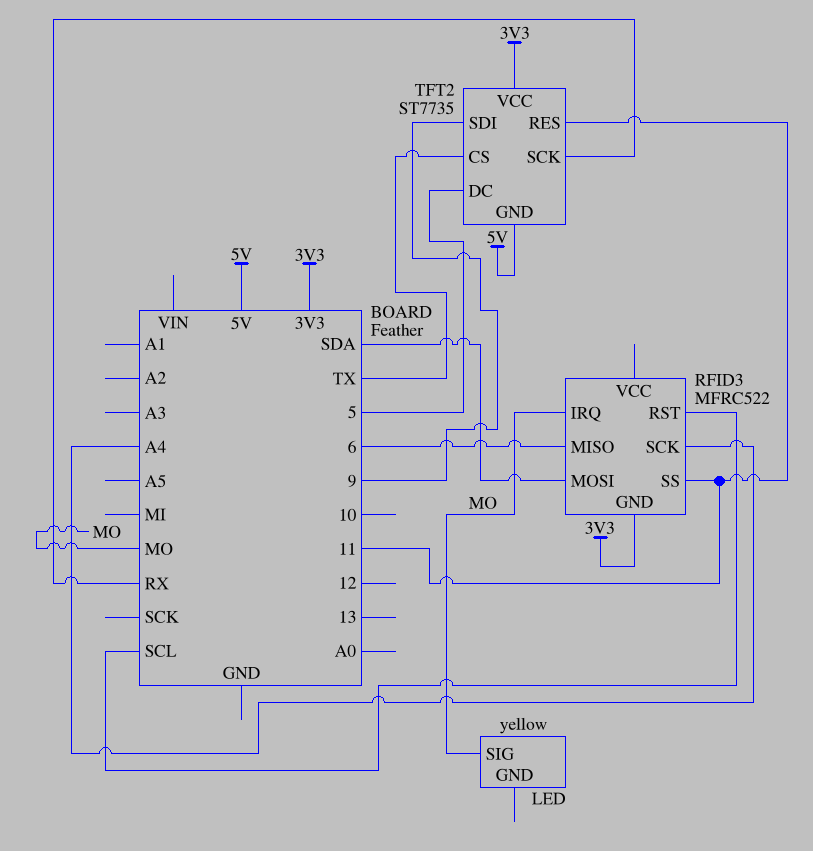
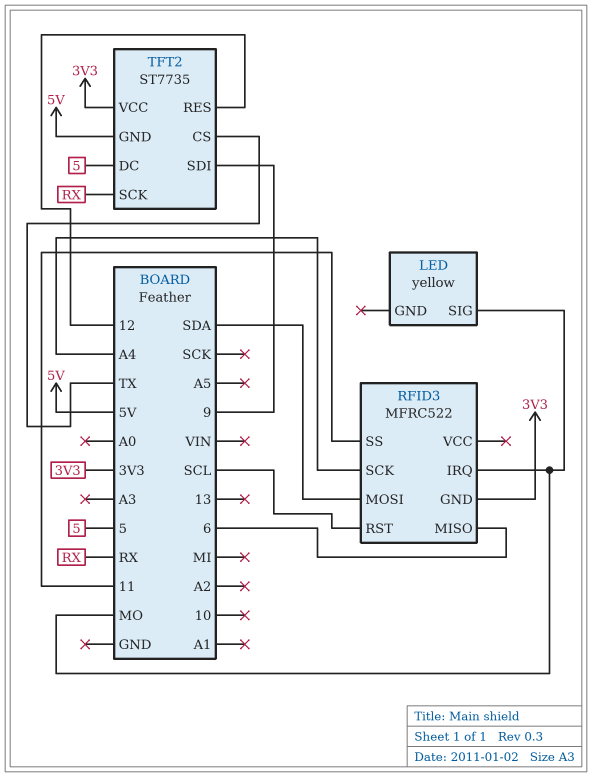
TFT2 pin RES: 11 -> 12

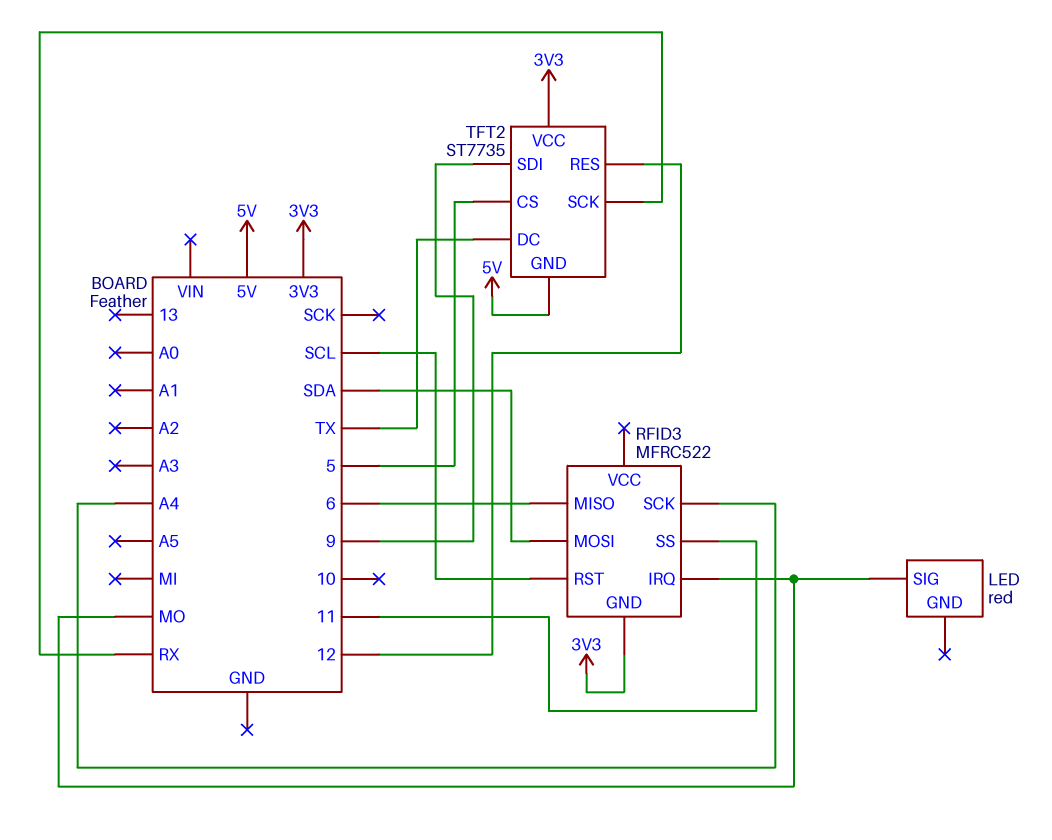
LED: yellow -> red
TFT2 pin CS: TX -> 5
TFT2 pin DC: 5 -> TX

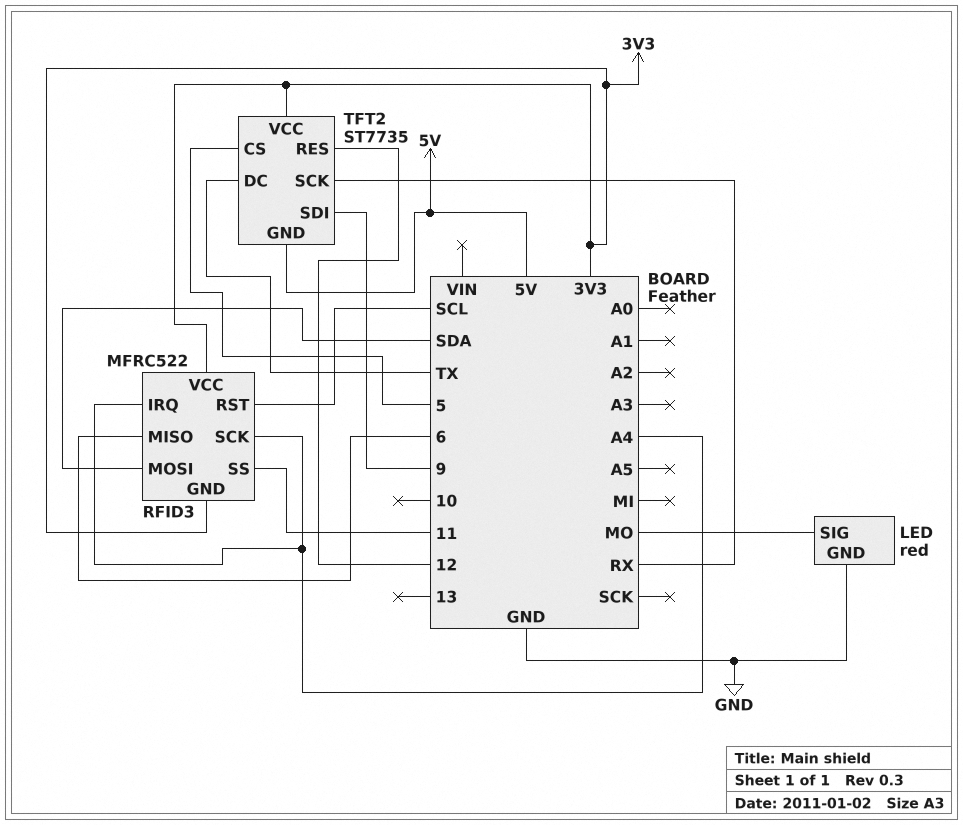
LED pin GND: none -> GND
RFID3 pin IRQ: MO -> A4
RFID3 pin VCC: none -> 3V3

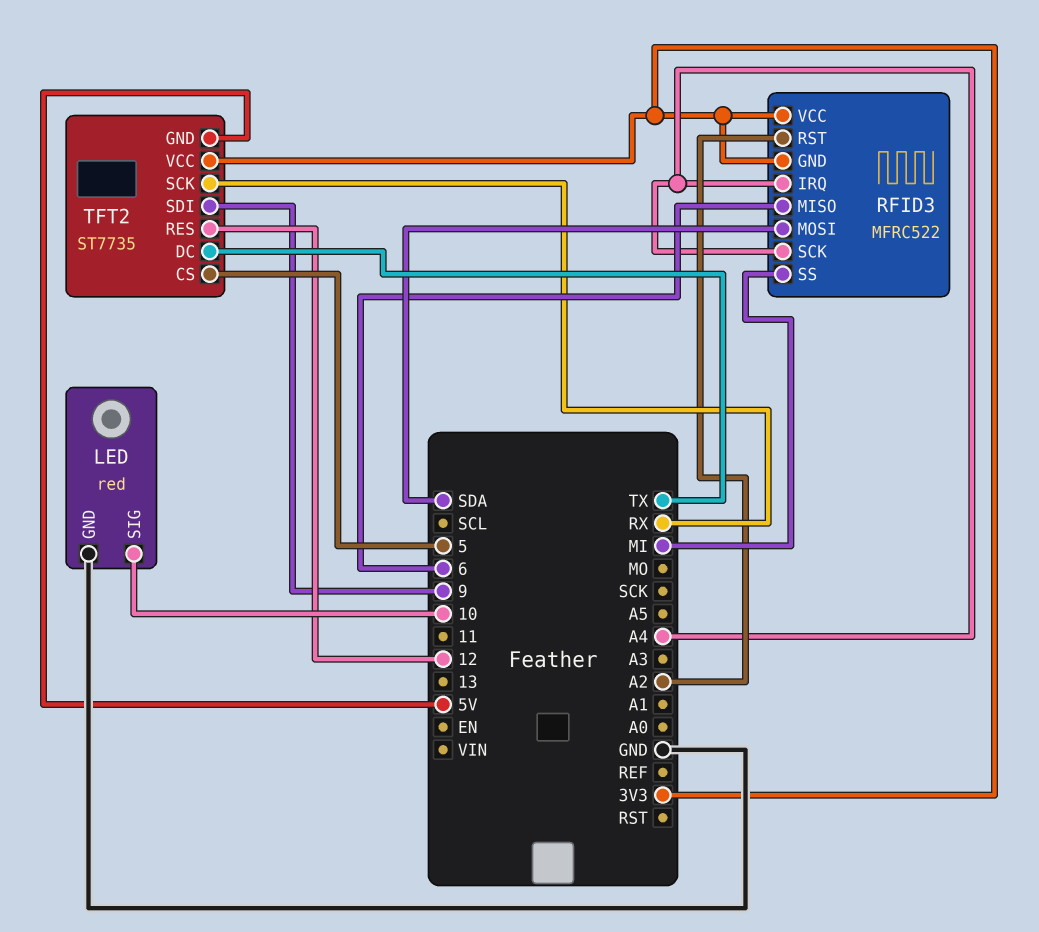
LED pin SIG: MO -> 10
RFID3 pin RST: SCL -> A2
RFID3 pin SS: 11 -> MI

